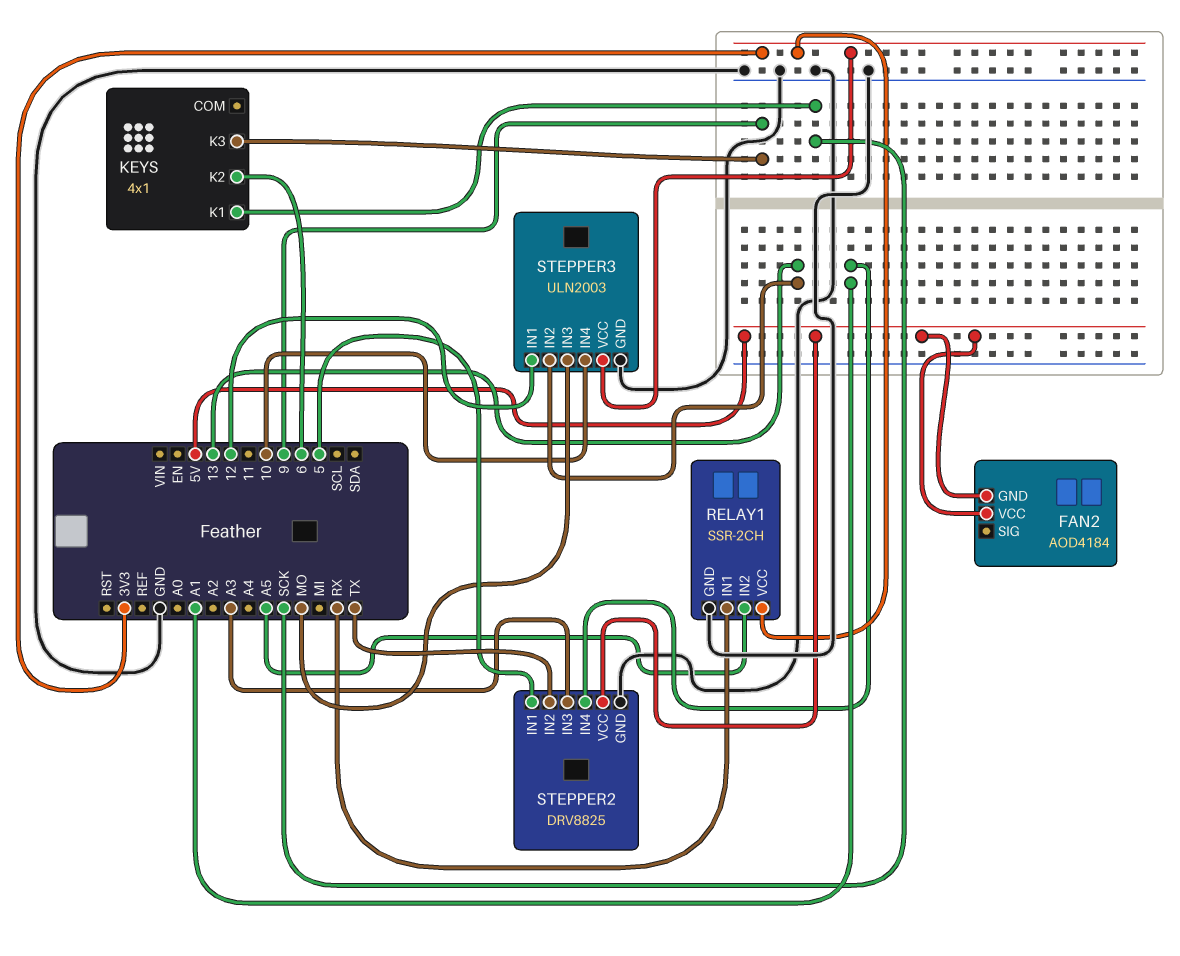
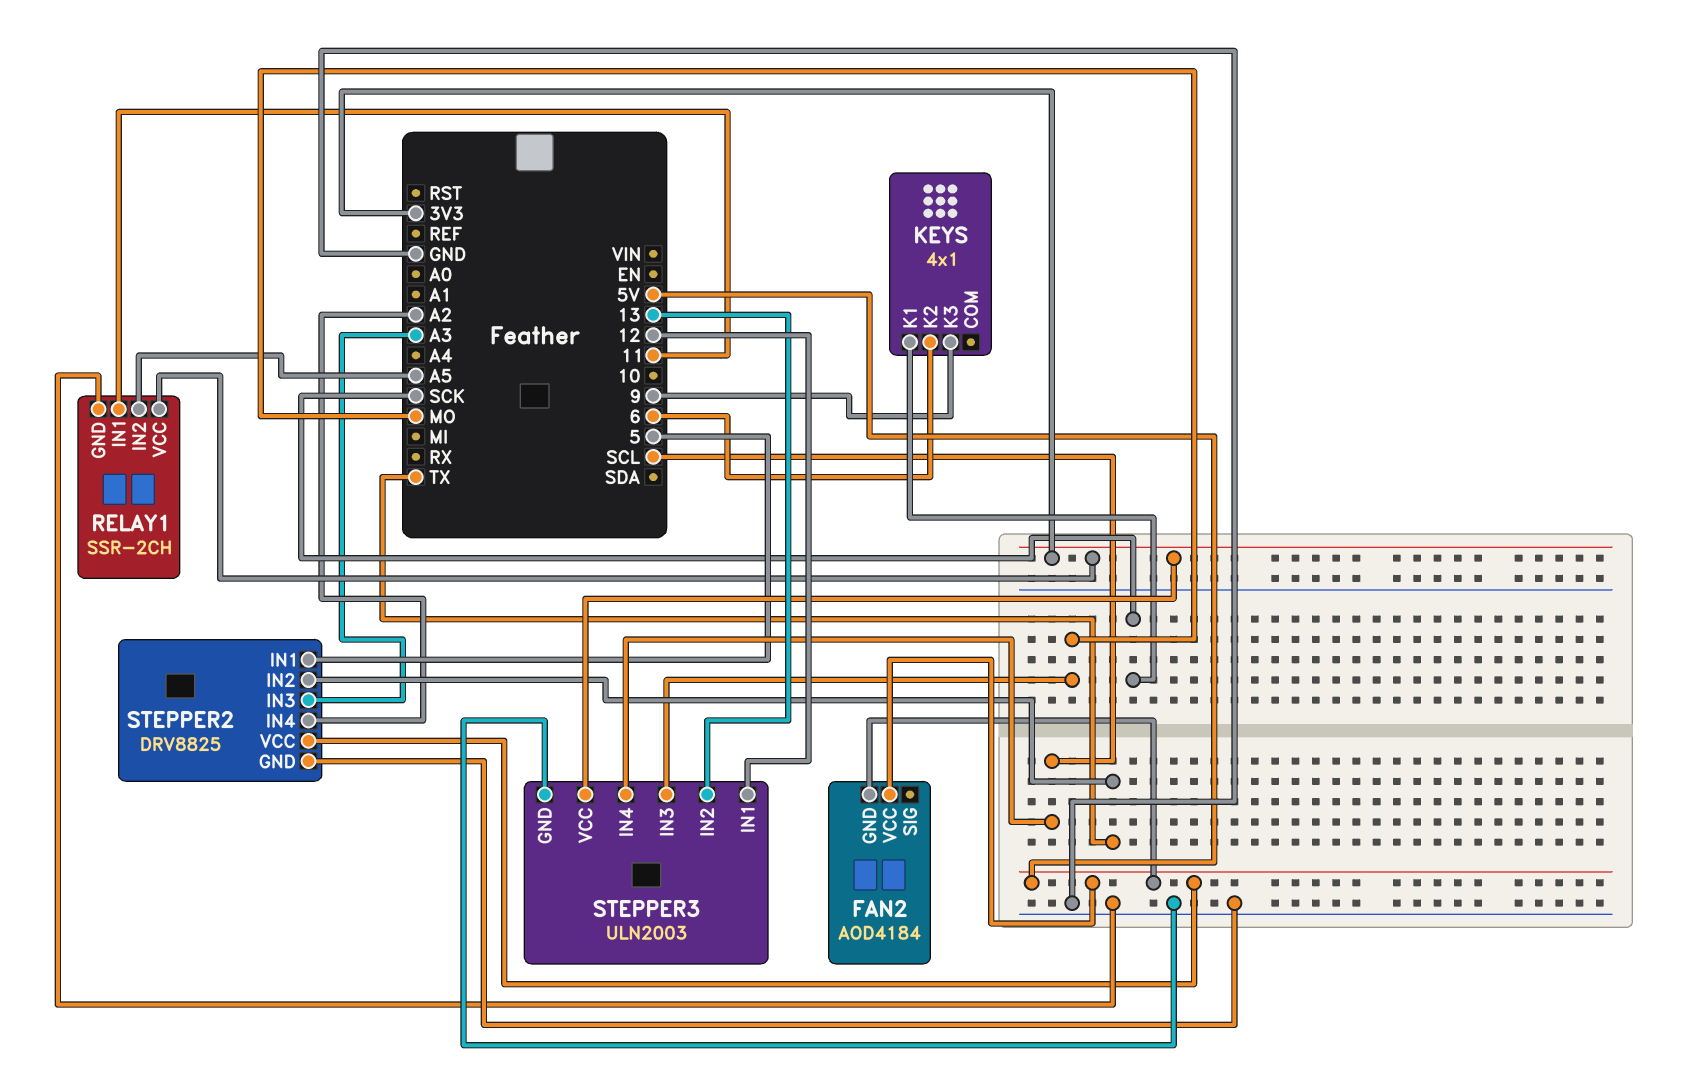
RELAY1 pin IN1: RX -> 11
STEPPER2 pin IN4: A1 -> A2
STEPPER3 pin IN4: 10 -> SCL

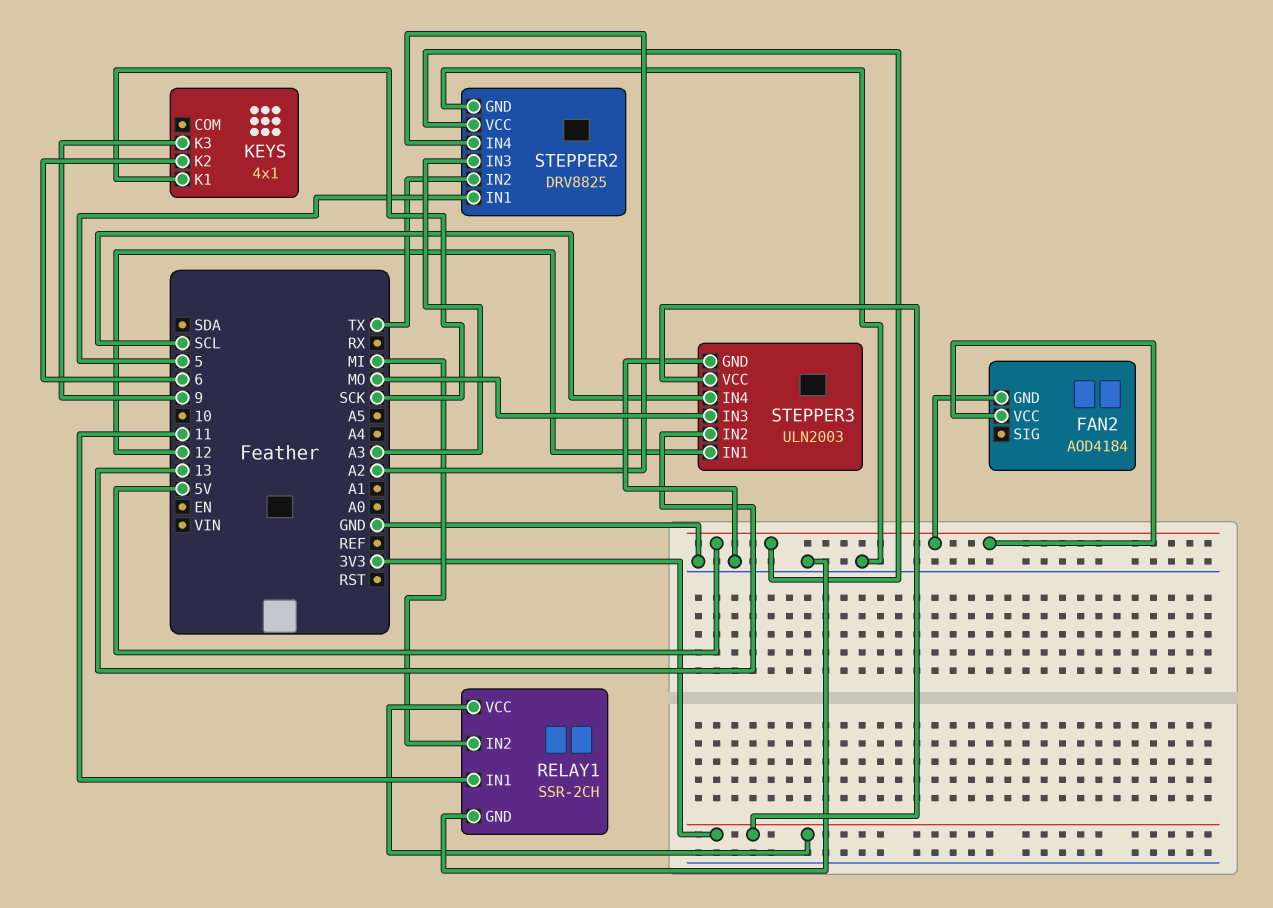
RELAY1 pin IN2: A5 -> MI

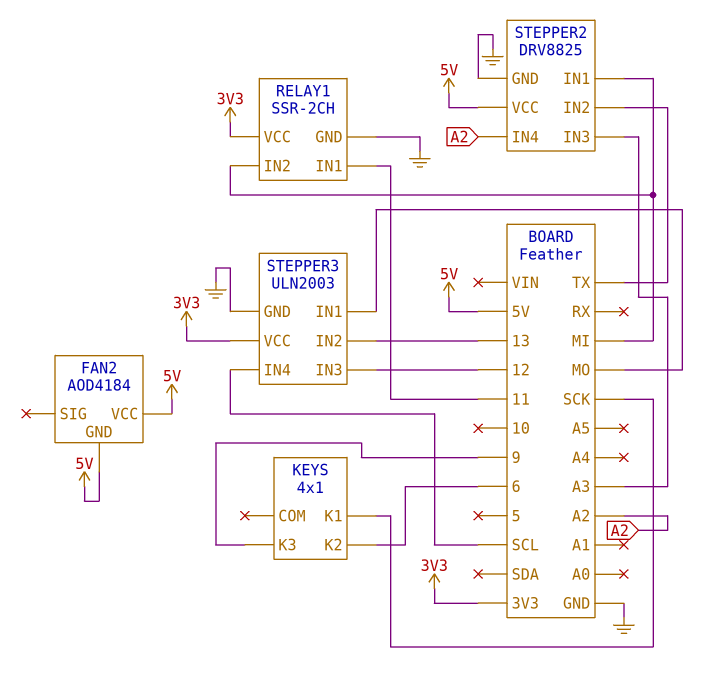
STEPPER2 pin IN1: 5 -> MI
STEPPER3 pin IN1: 12 -> MO
STEPPER3 pin IN3: MO -> 12

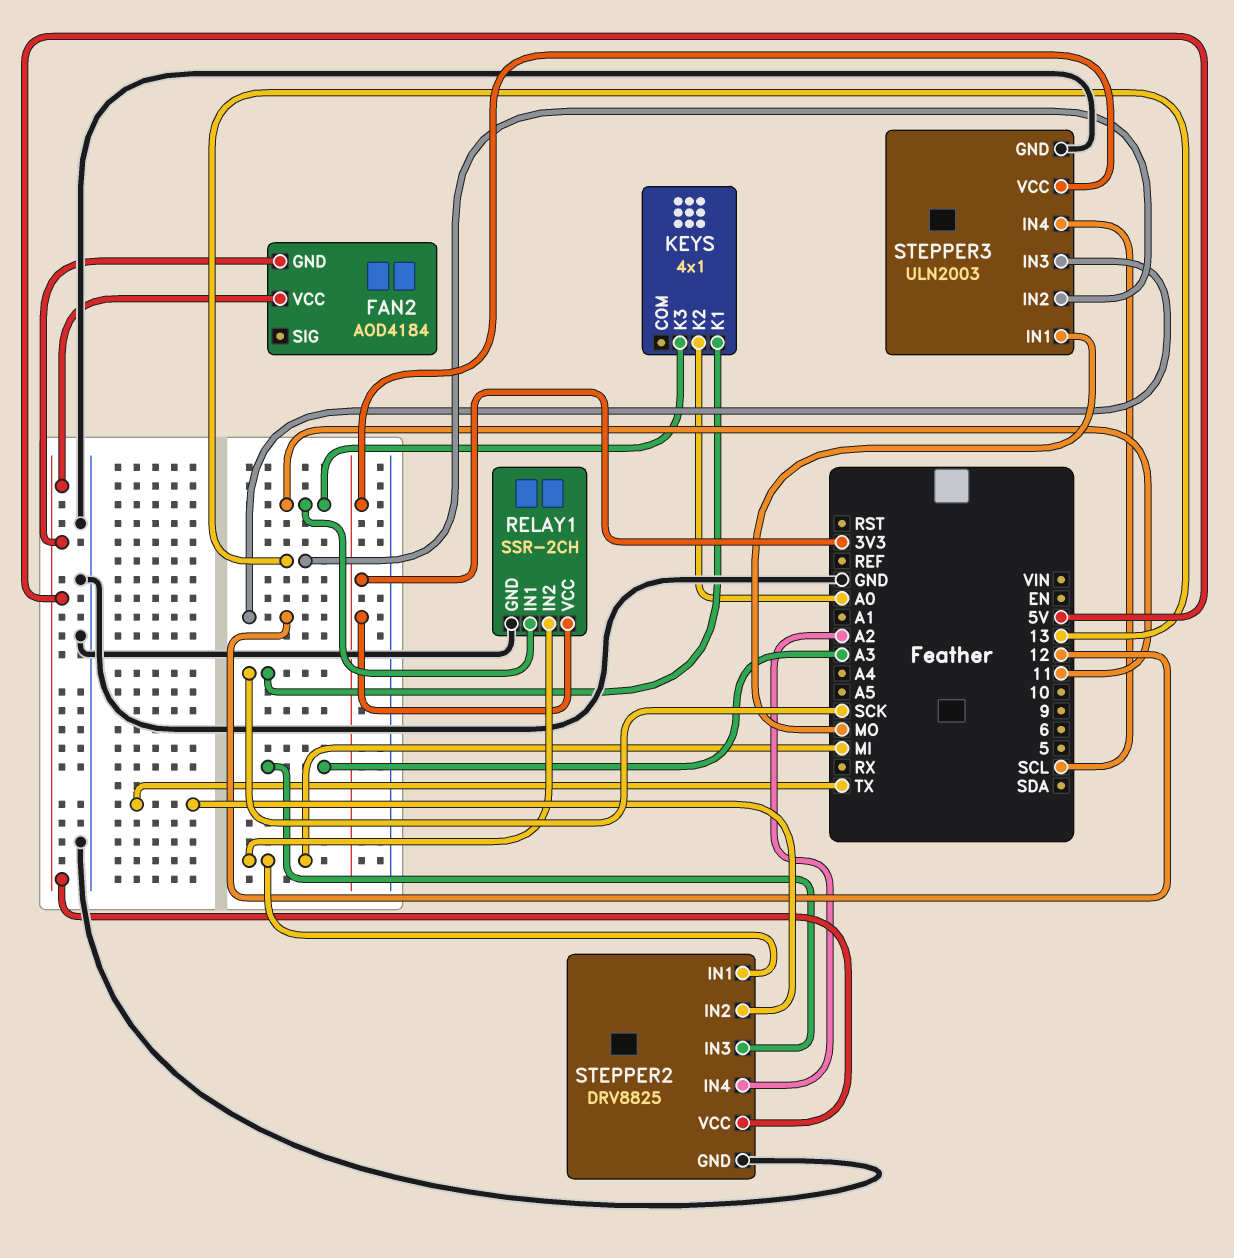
KEYS pin K2: 6 -> A0
KEYS pin K3: 9 -> 11

